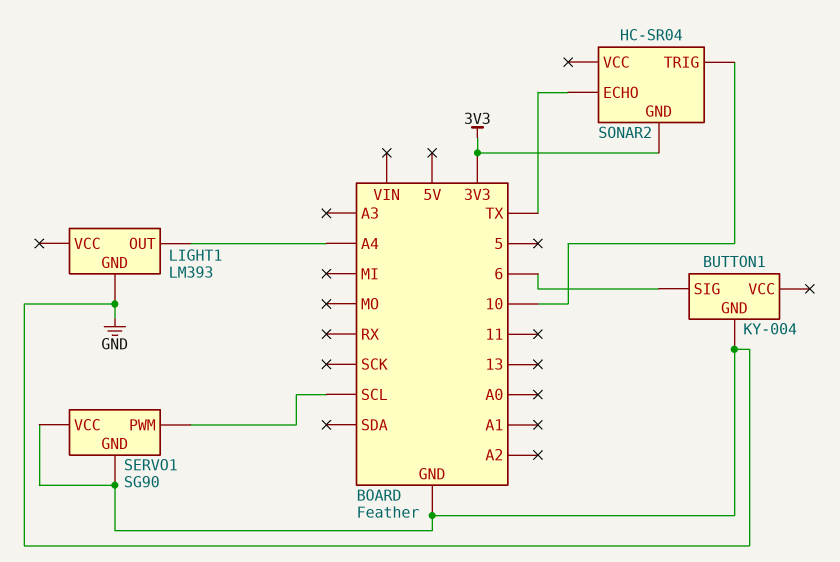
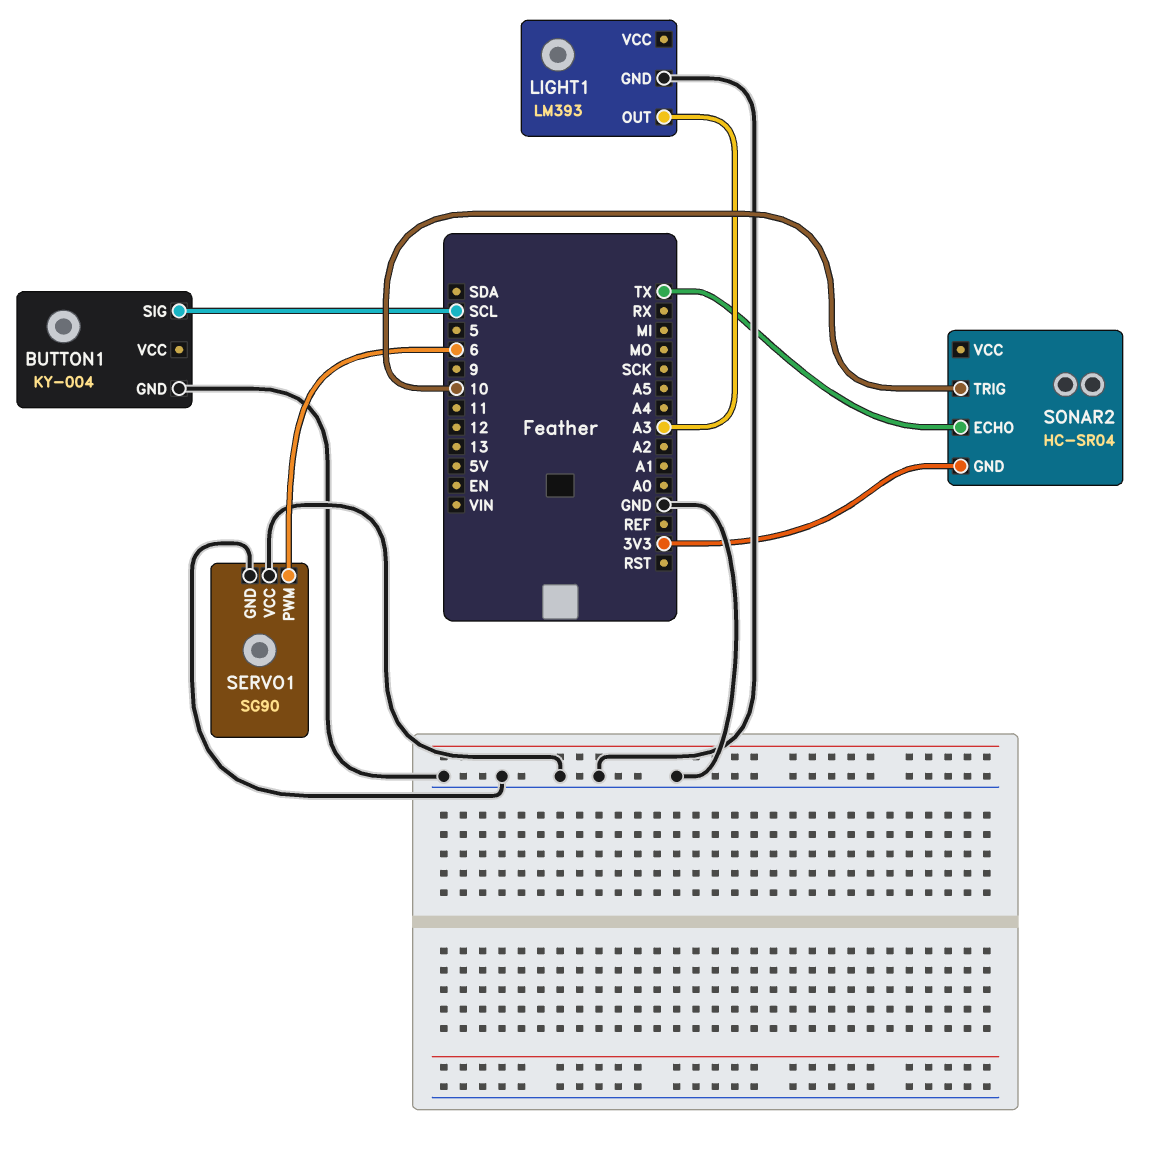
BUTTON1 pin SIG: 6 -> SCL
LIGHT1 pin OUT: A4 -> A3
SERVO1 pin PWM: SCL -> 6

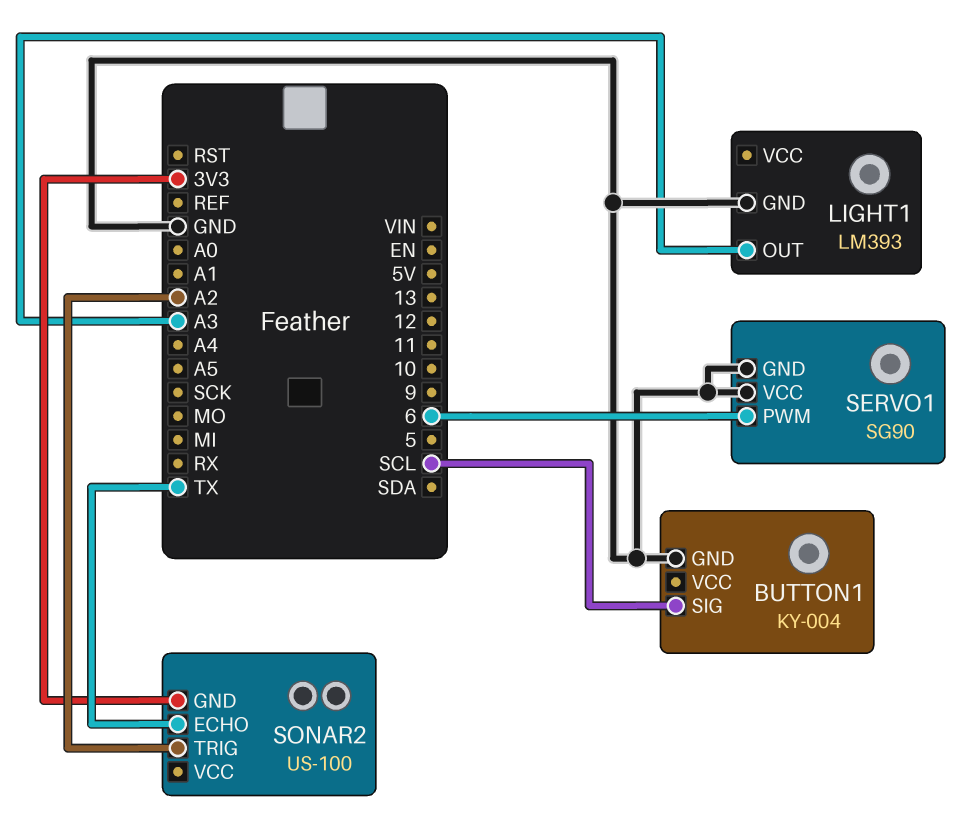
SONAR2: HC-SR04 -> US-100
SONAR2 pin TRIG: 10 -> A2

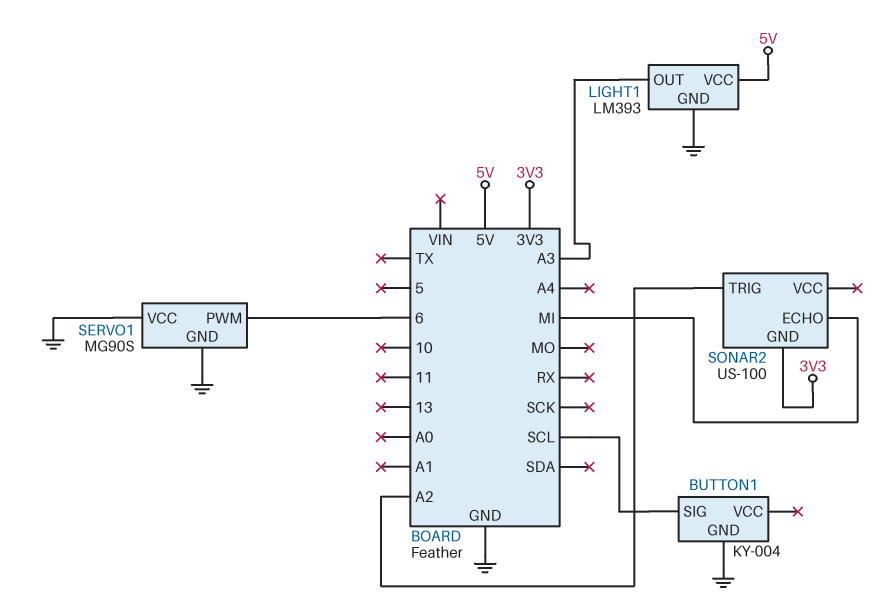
LIGHT1 pin VCC: none -> 5V
SERVO1: SG90 -> MG90S
SONAR2 pin ECHO: TX -> MI

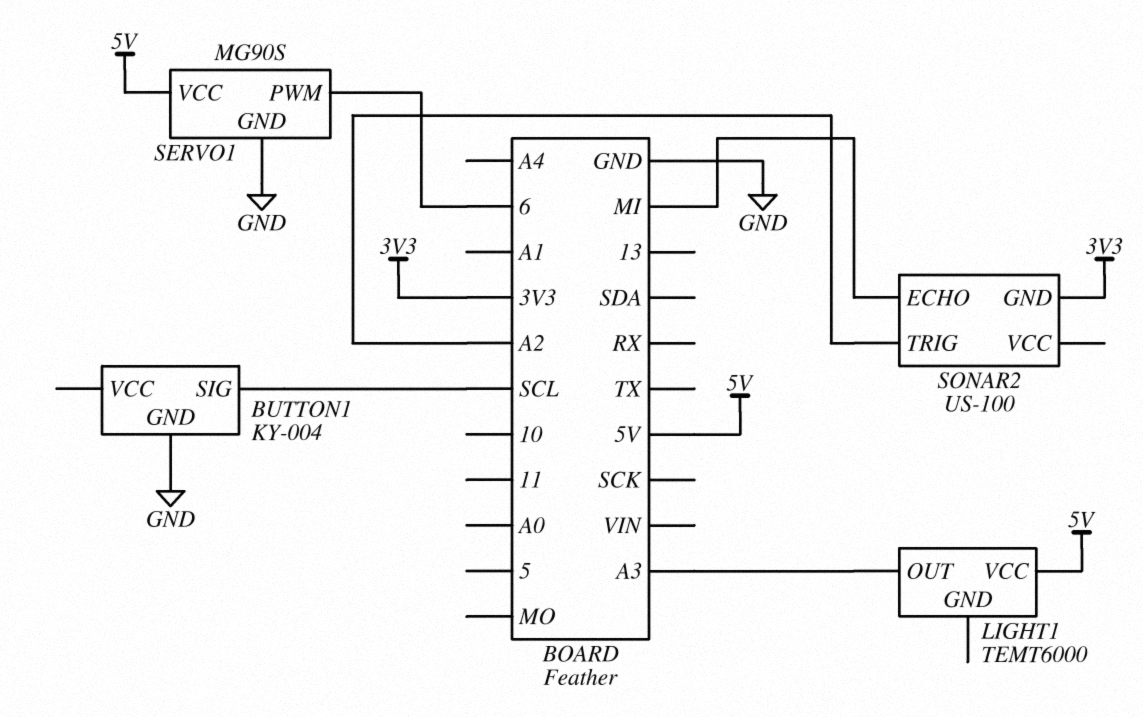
LIGHT1: LM393 -> TEMT6000
LIGHT1 pin GND: GND -> none
SERVO1 pin VCC: GND -> 5V

